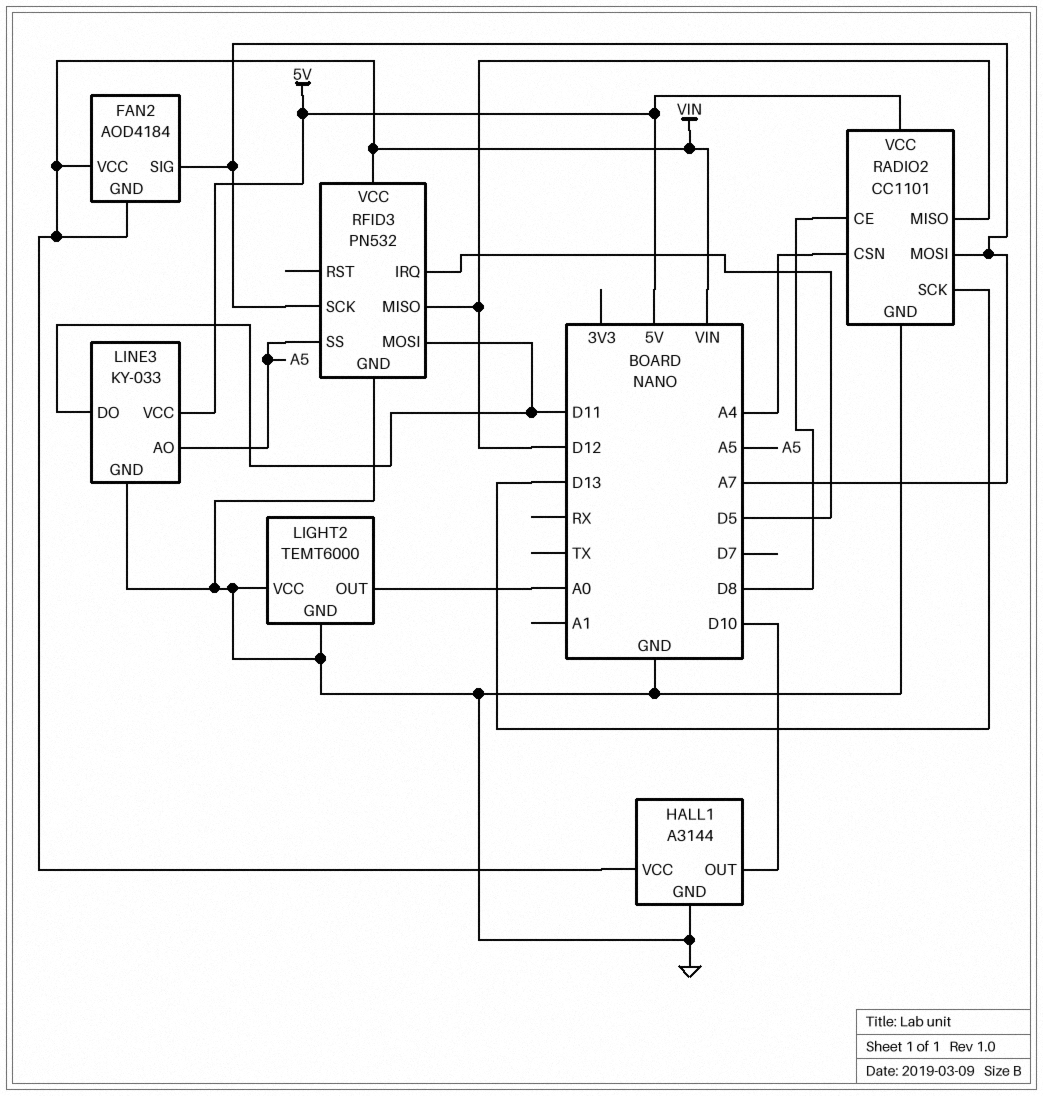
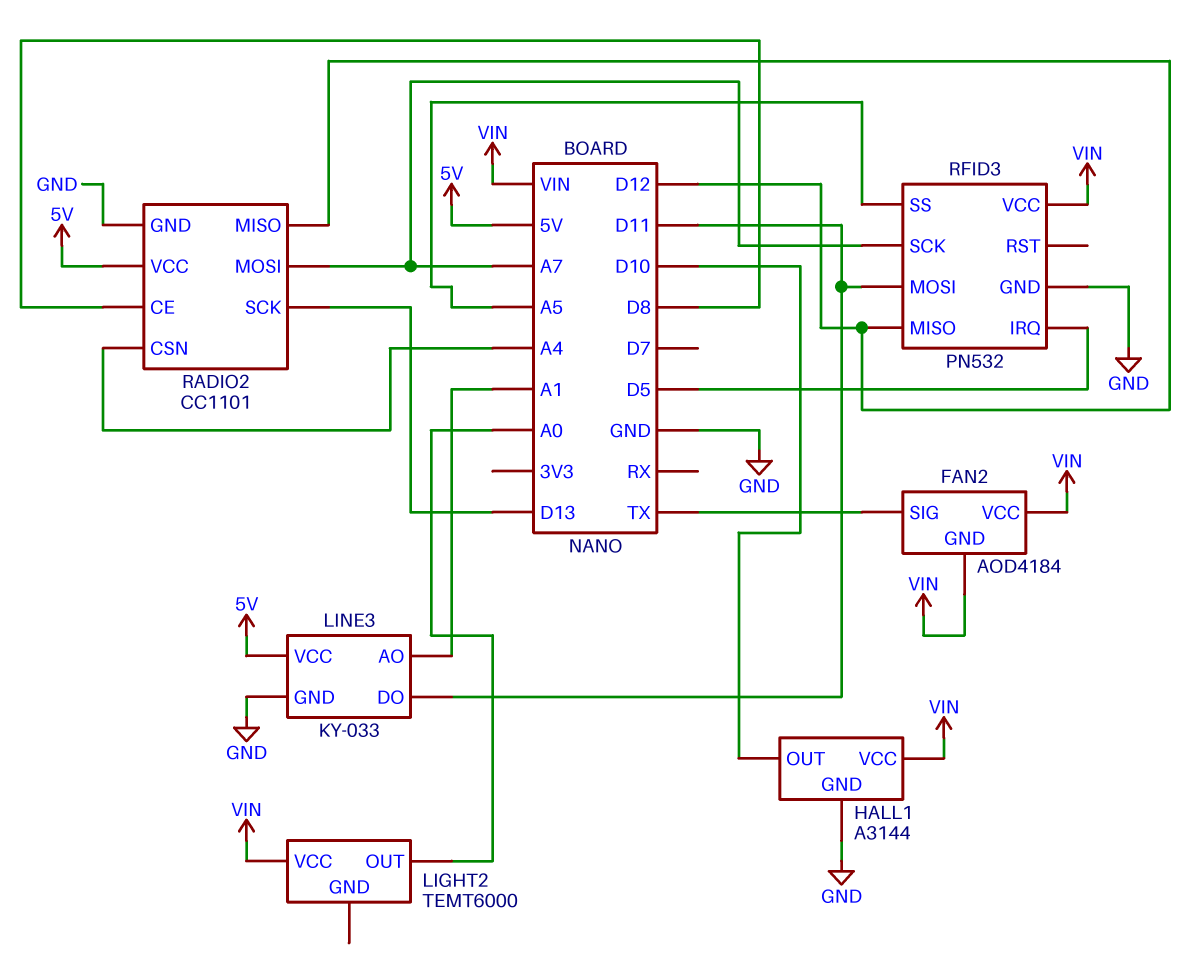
FAN2 pin SIG: A7 -> TX
LIGHT2 pin GND: GND -> none
LIGHT2 pin VCC: GND -> VIN
LINE3 pin AO: A5 -> A1

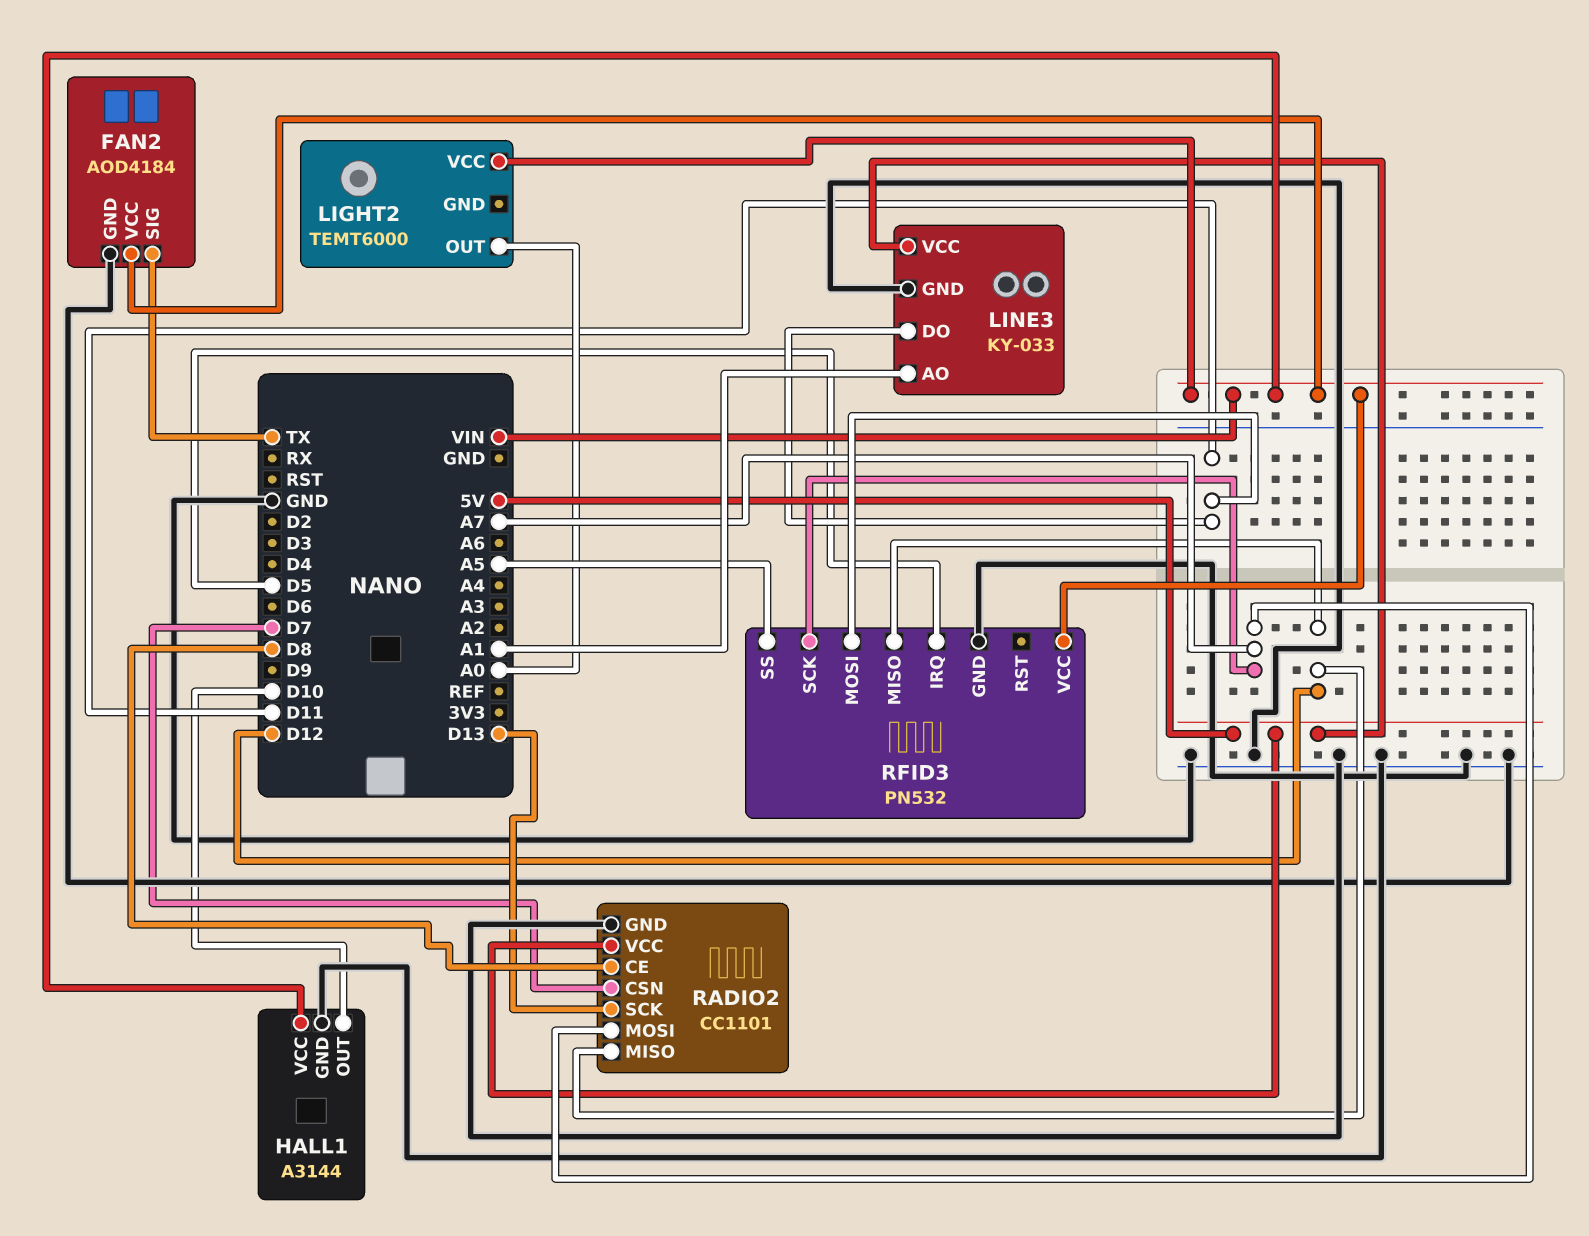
FAN2 pin GND: VIN -> GND
RADIO2 pin CSN: A4 -> D7

